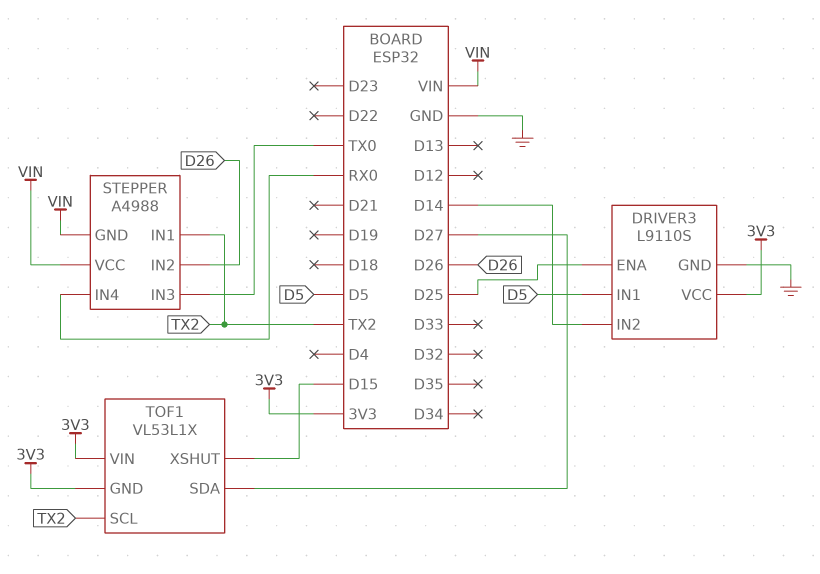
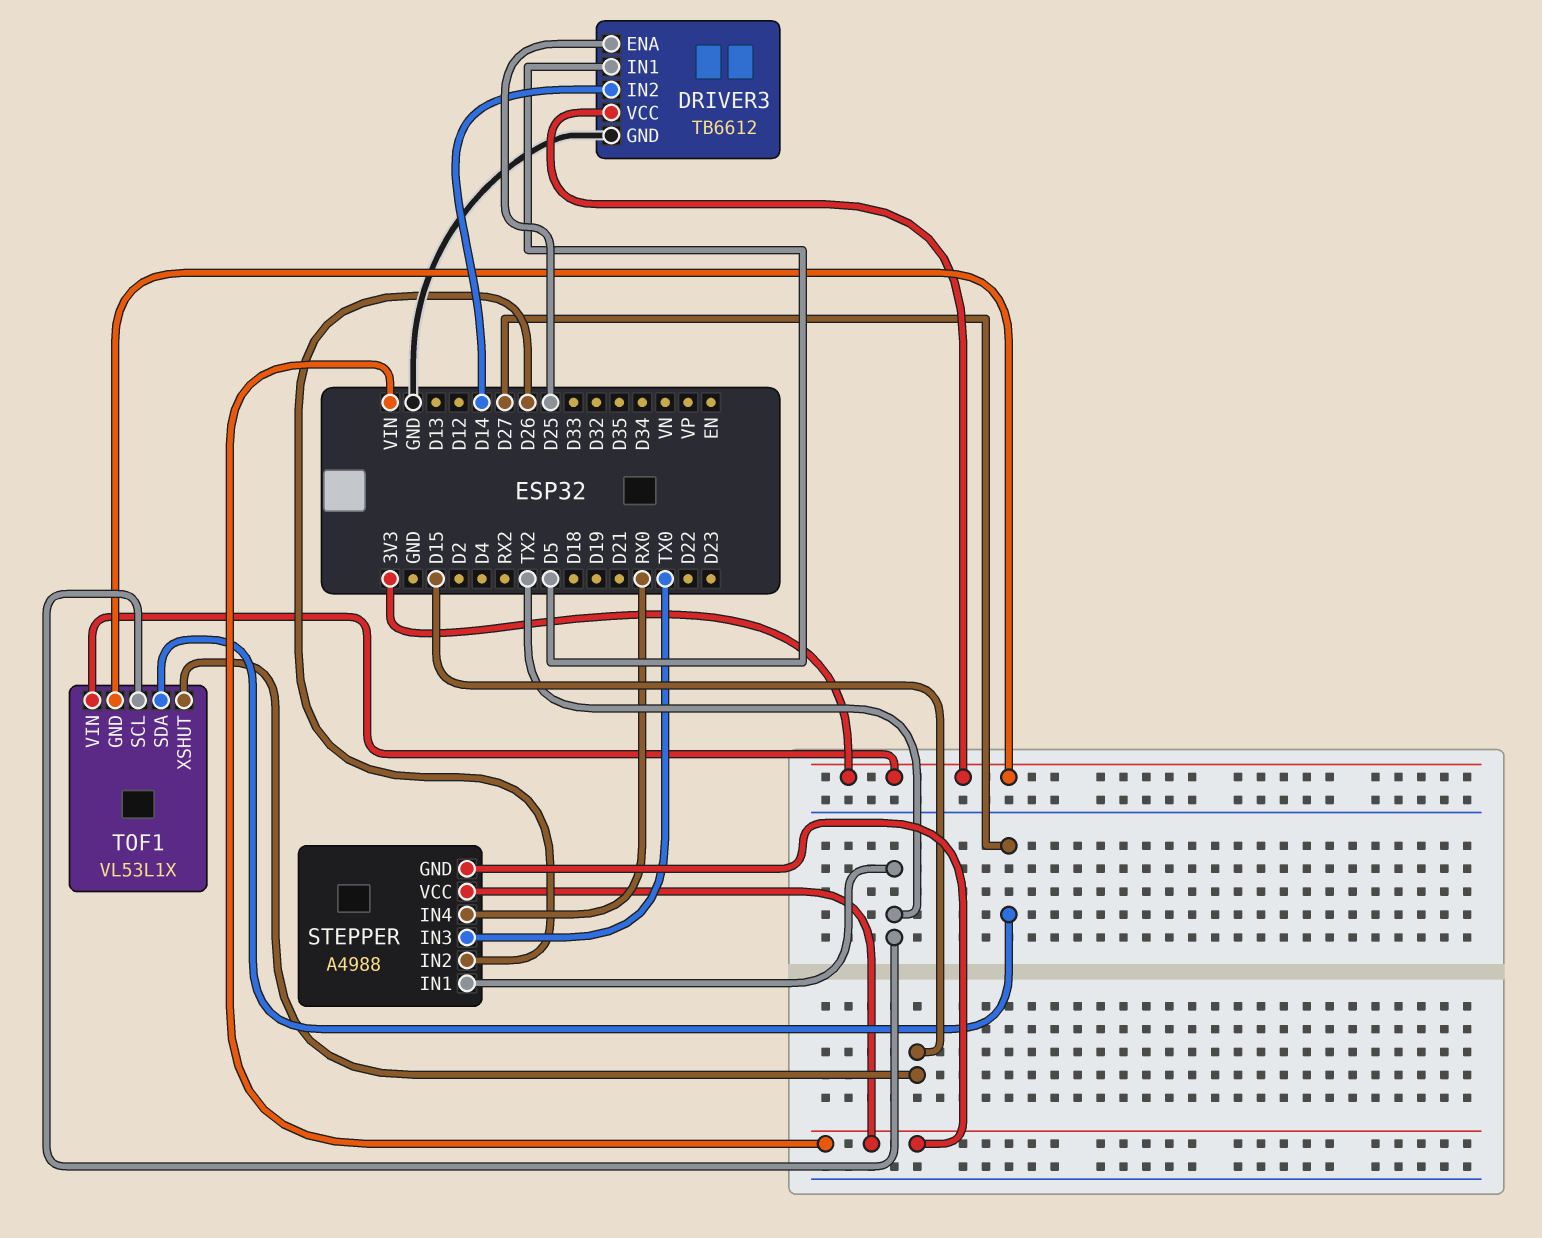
DRIVER3: L9110S -> TB6612

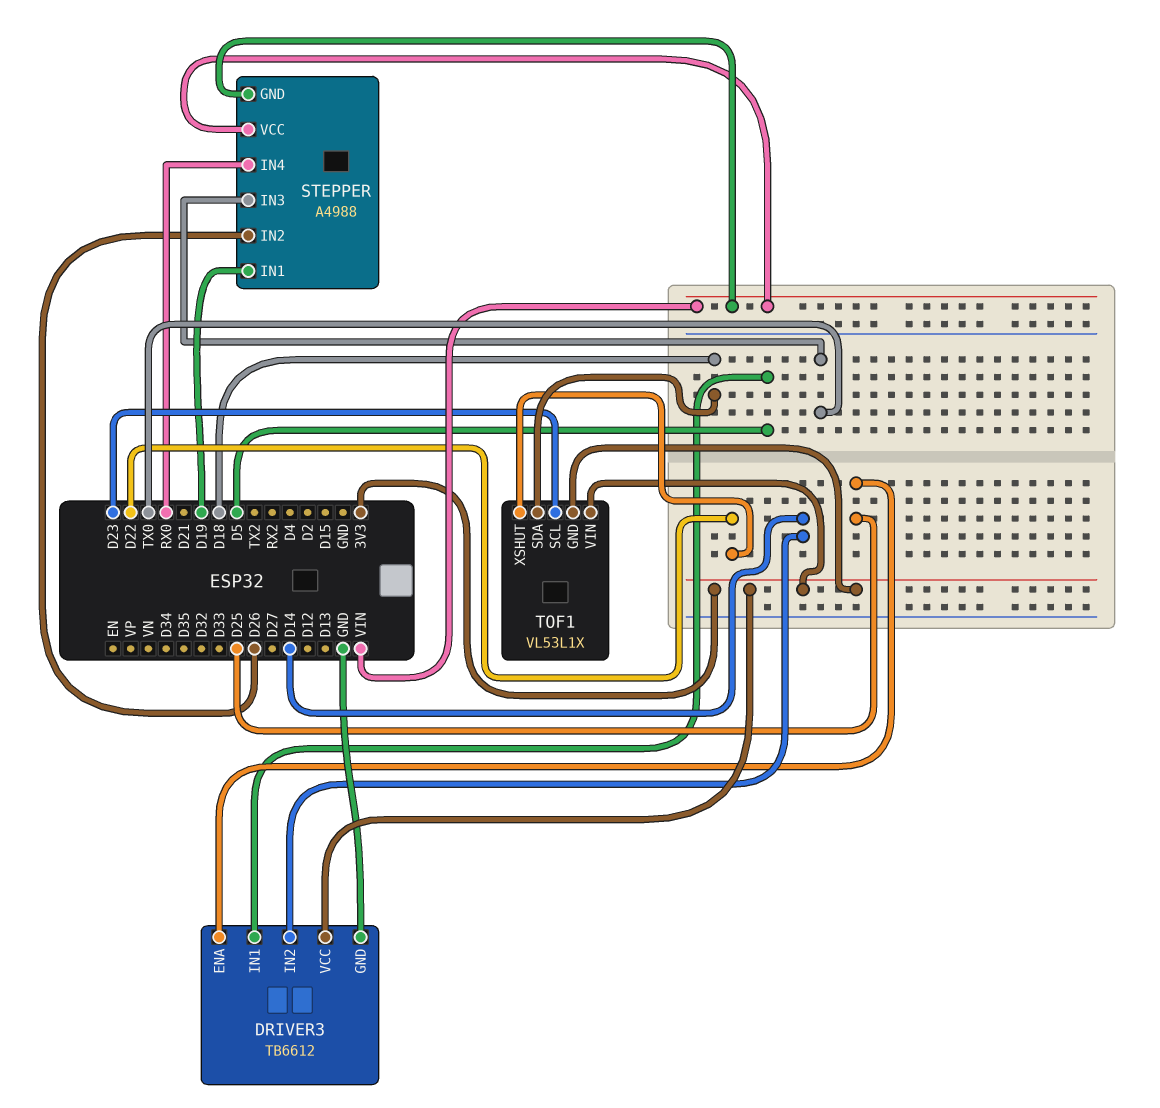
STEPPER pin IN1: TX2 -> D19
TOF1 pin SCL: TX2 -> D23
TOF1 pin SDA: D27 -> D18
TOF1 pin XSHUT: D15 -> D22

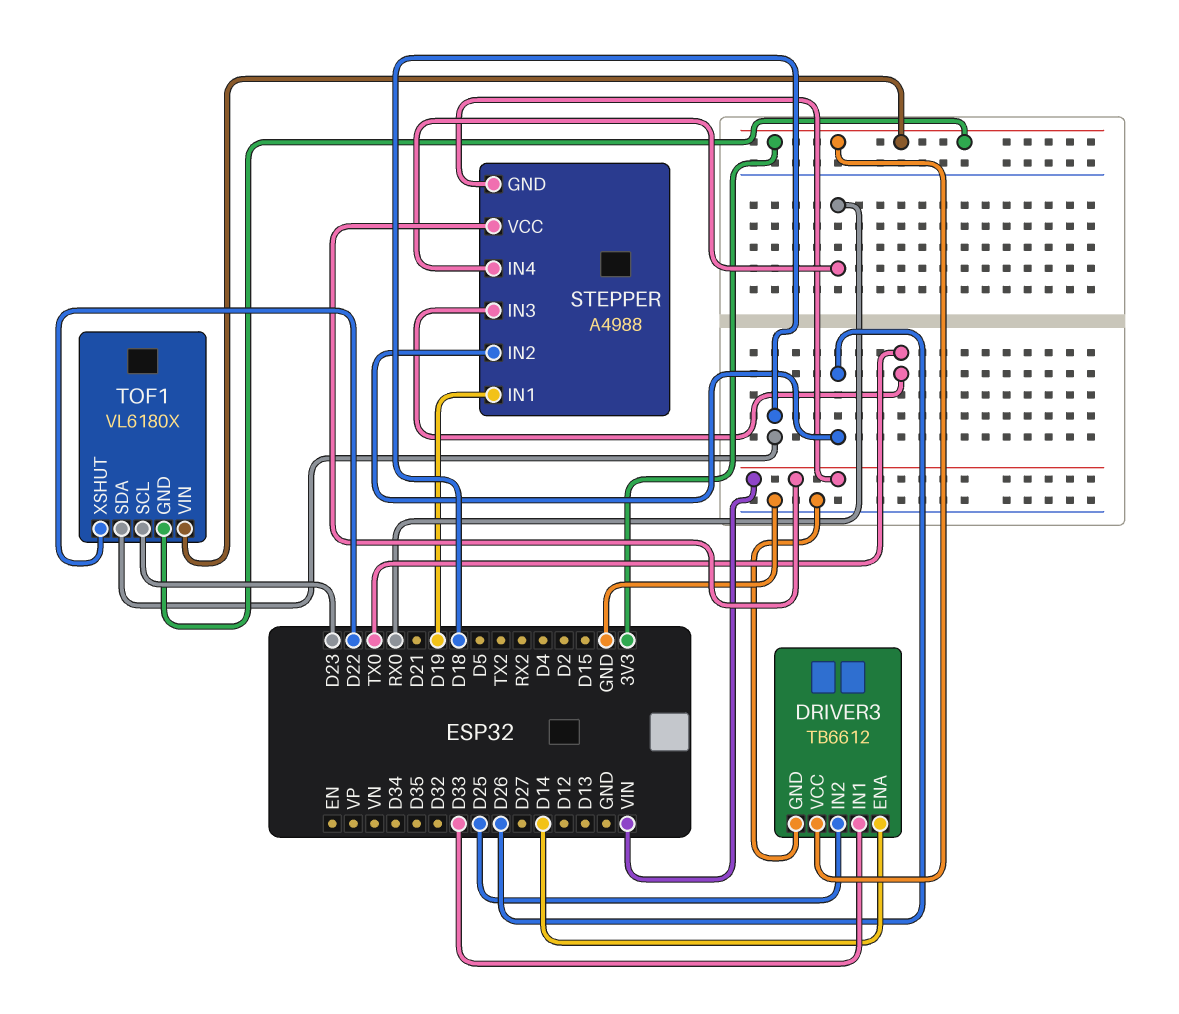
DRIVER3 pin ENA: D25 -> D14
DRIVER3 pin IN1: D5 -> D33
DRIVER3 pin IN2: D14 -> D25
TOF1: VL53L1X -> VL6180X

